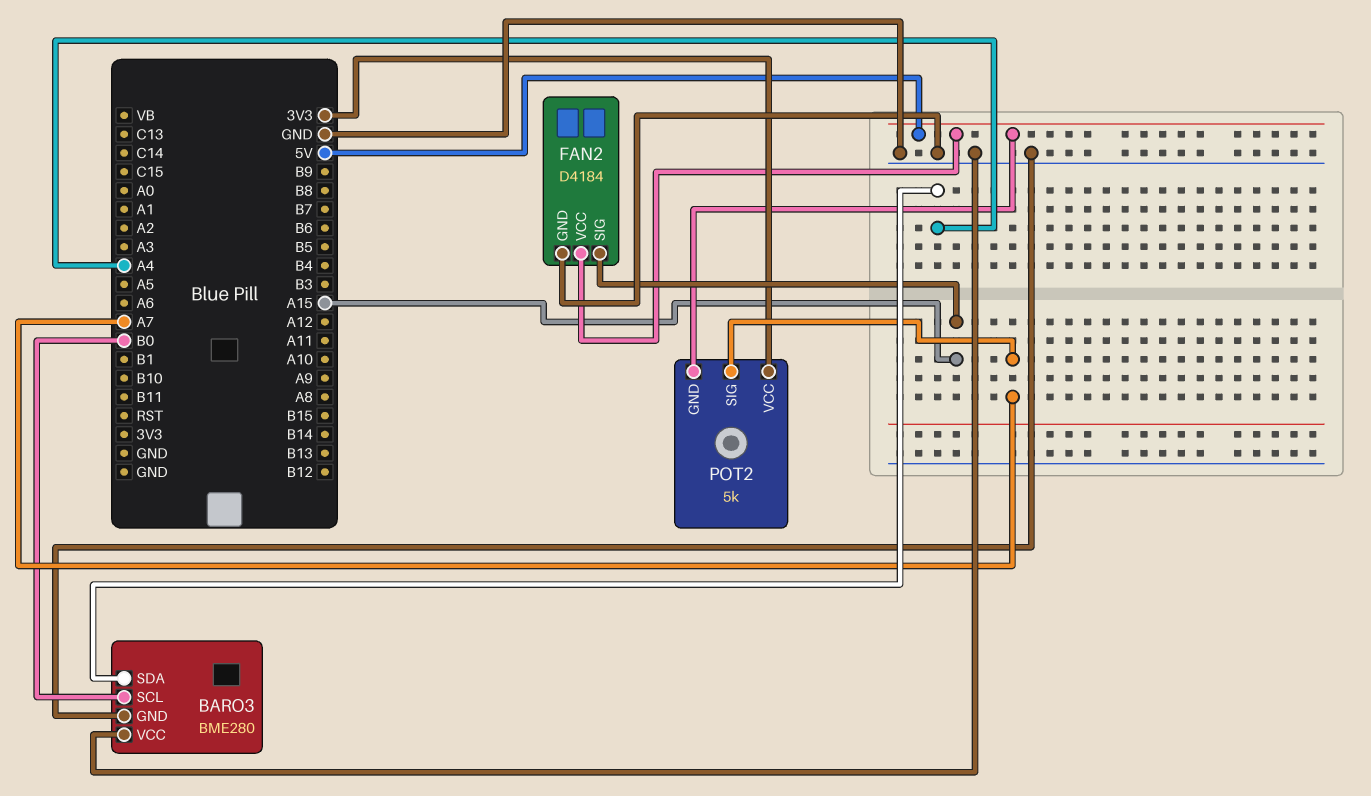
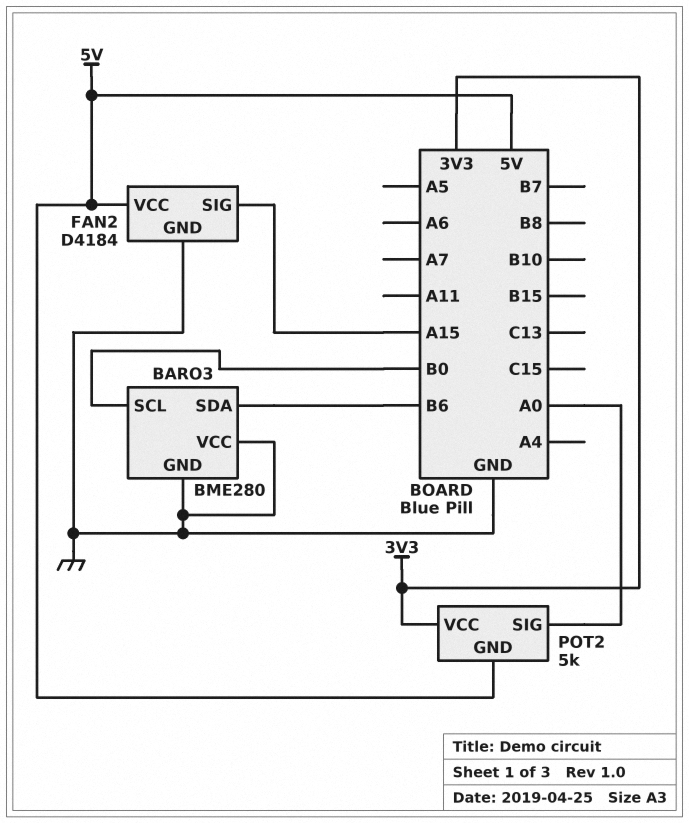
BARO3 pin SDA: A4 -> B6
POT2 pin SIG: A7 -> A0

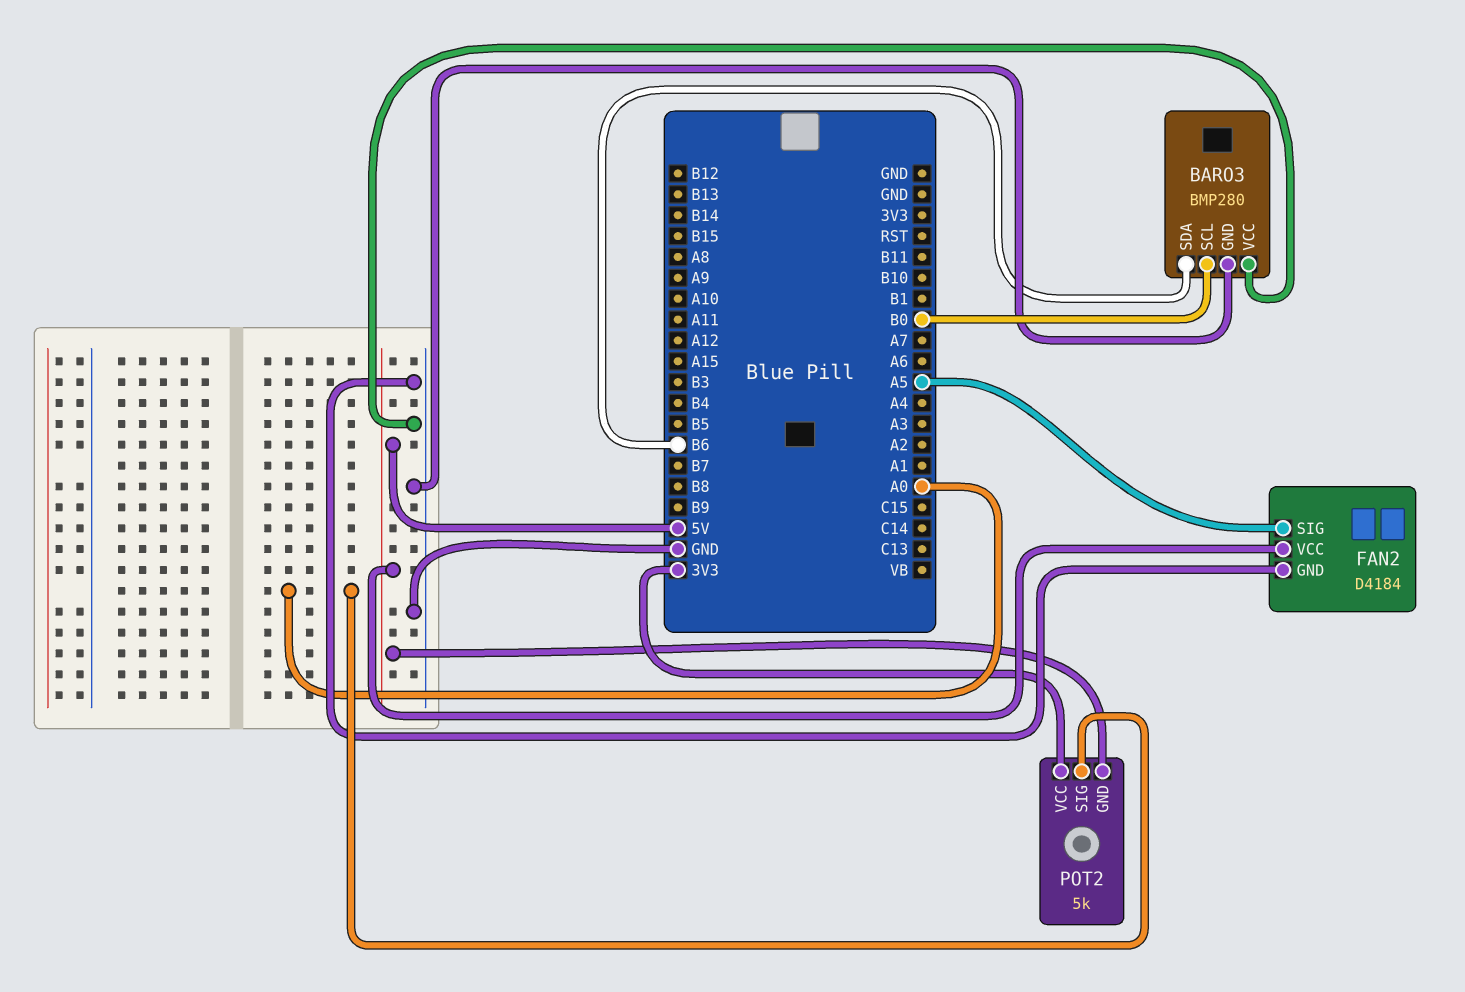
BARO3: BME280 -> BMP280
FAN2 pin SIG: A15 -> A5

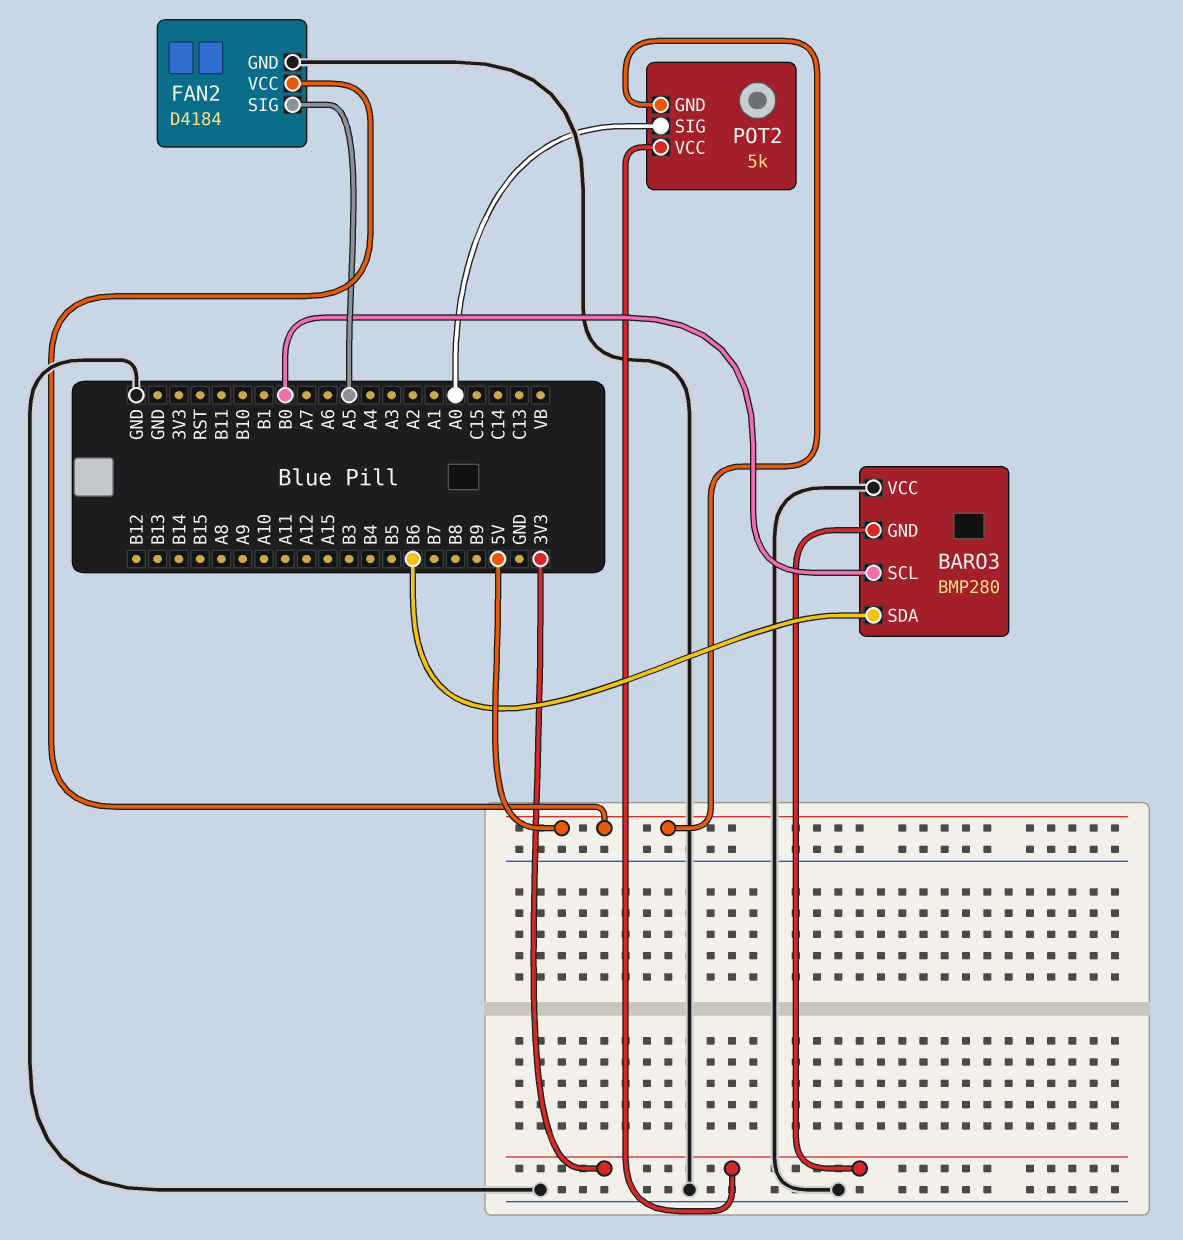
BARO3 pin GND: GND -> 3V3

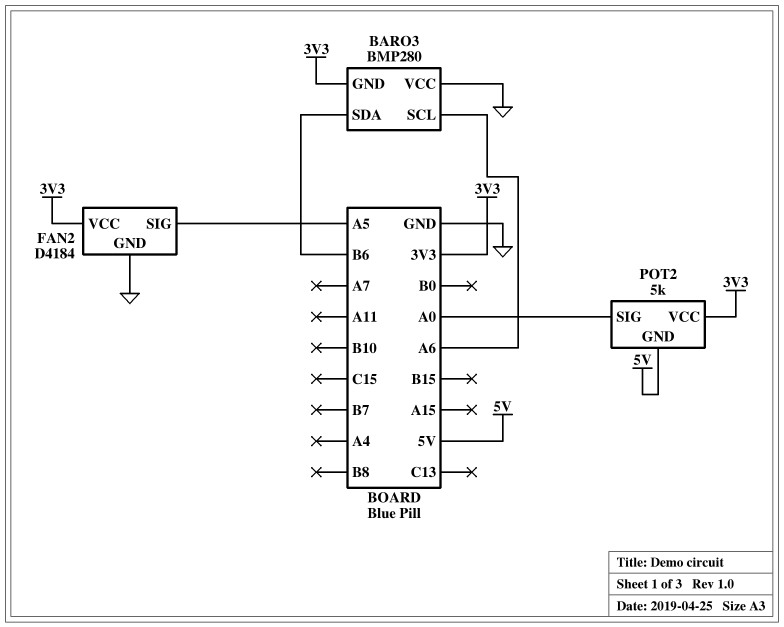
BARO3 pin SCL: B0 -> A6
FAN2 pin VCC: 5V -> 3V3

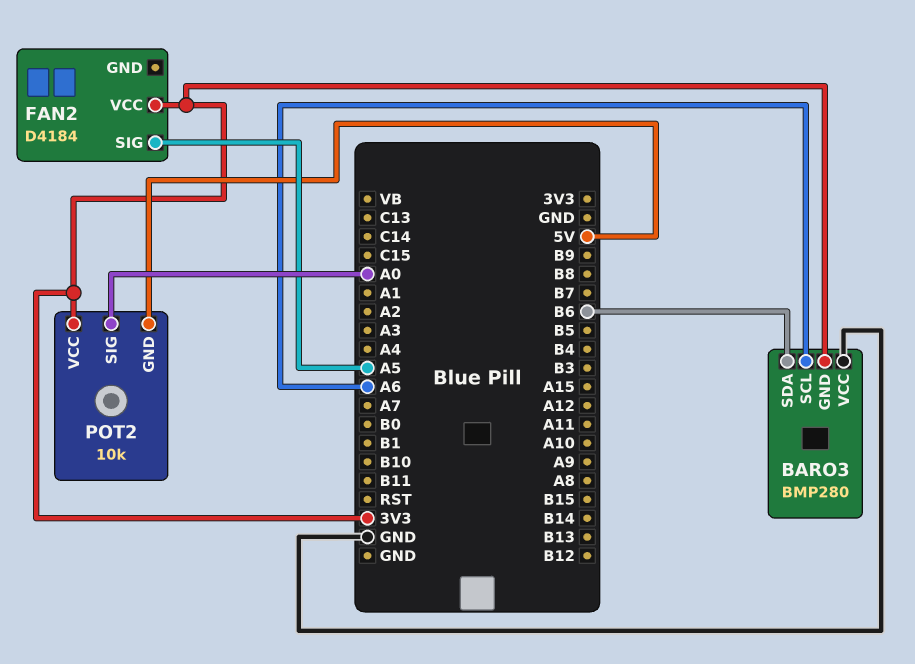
FAN2 pin GND: GND -> none
POT2: 5k -> 10k

